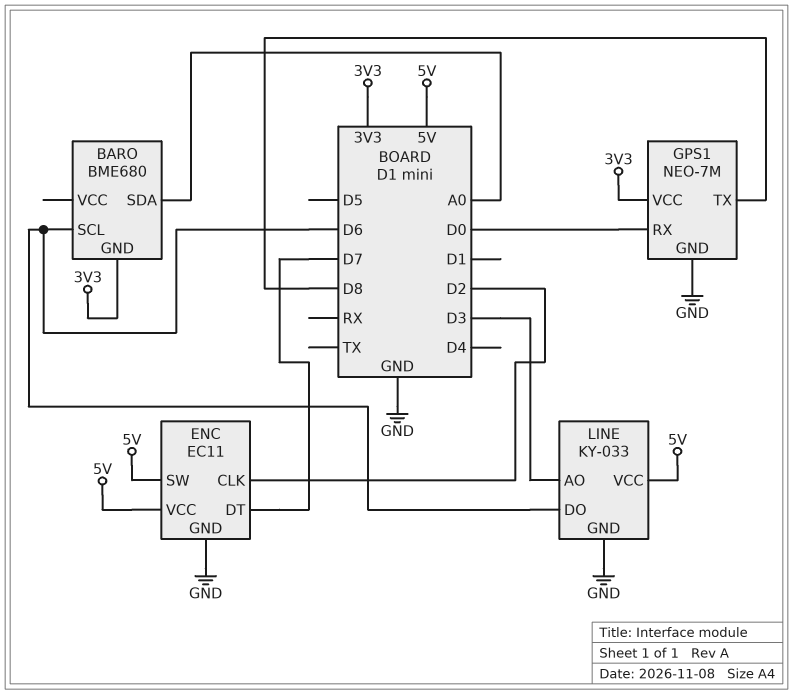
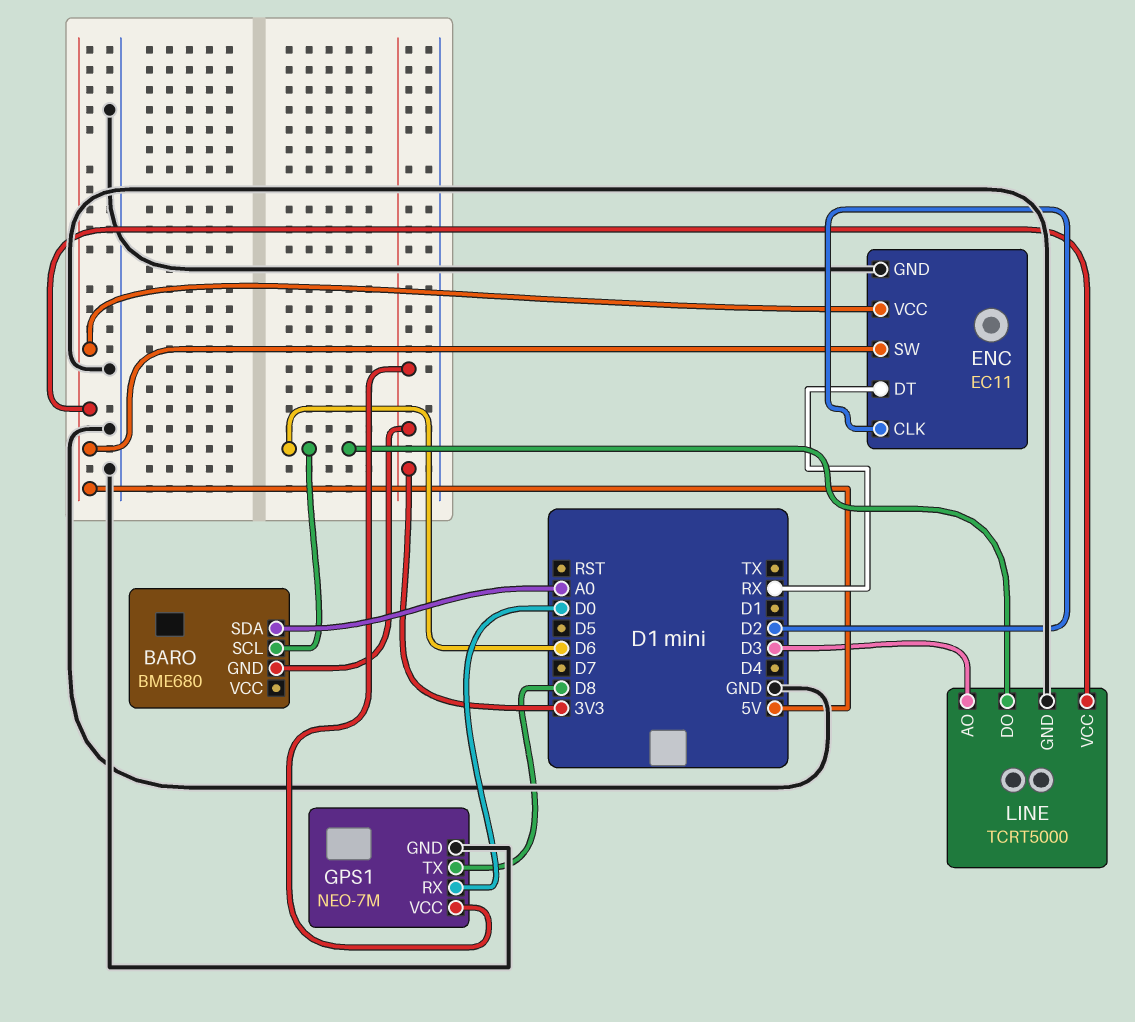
ENC pin DT: D7 -> RX
LINE: KY-033 -> TCRT5000

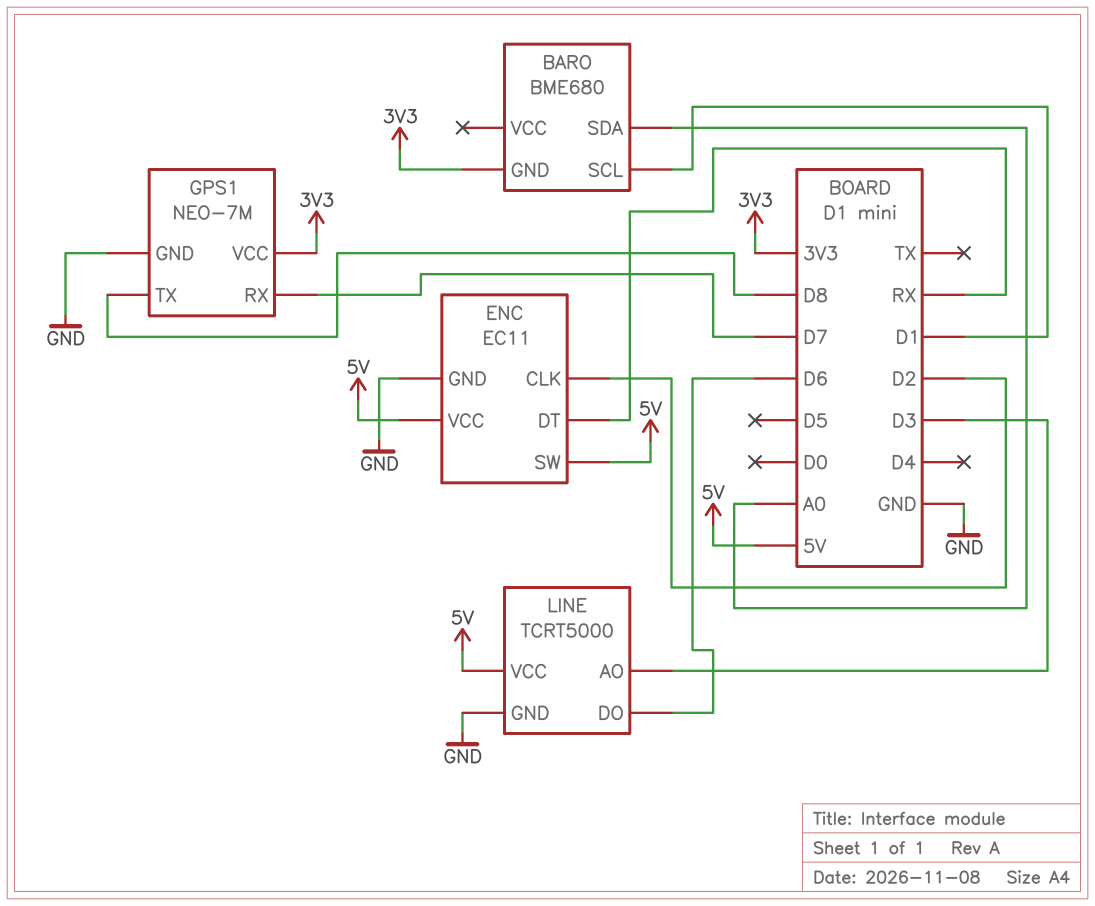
BARO pin SCL: D6 -> D1
GPS1 pin RX: D0 -> D7

